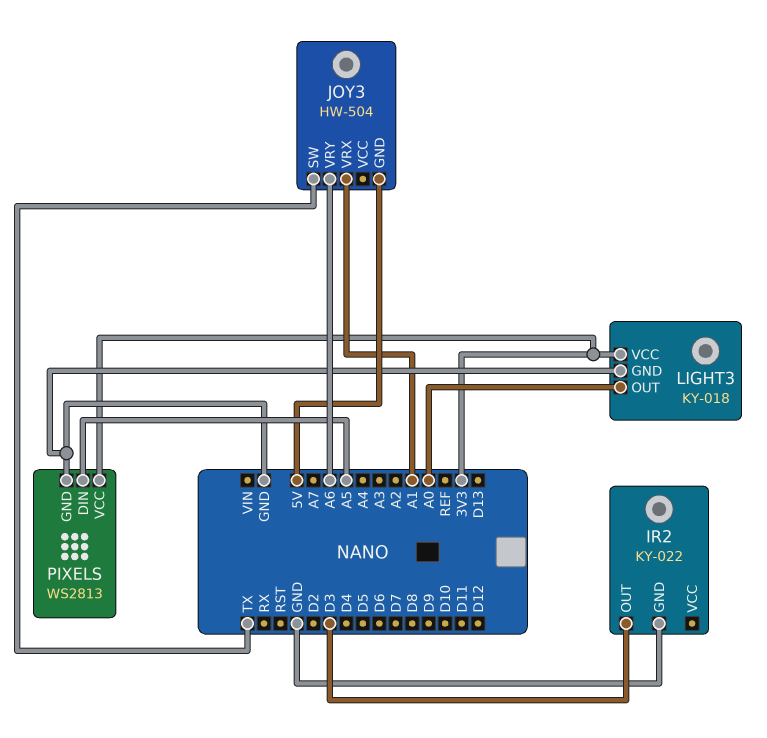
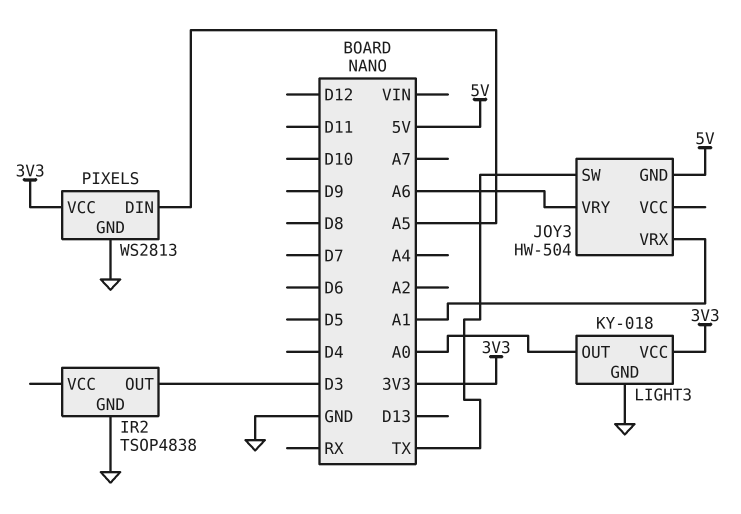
IR2: KY-022 -> TSOP4838

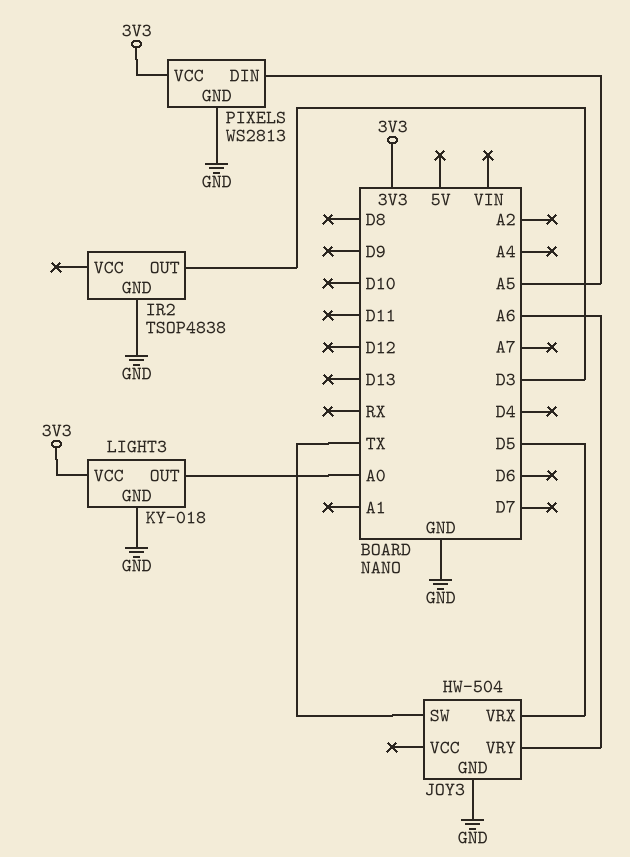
JOY3 pin GND: 5V -> GND
JOY3 pin VRX: A1 -> D5

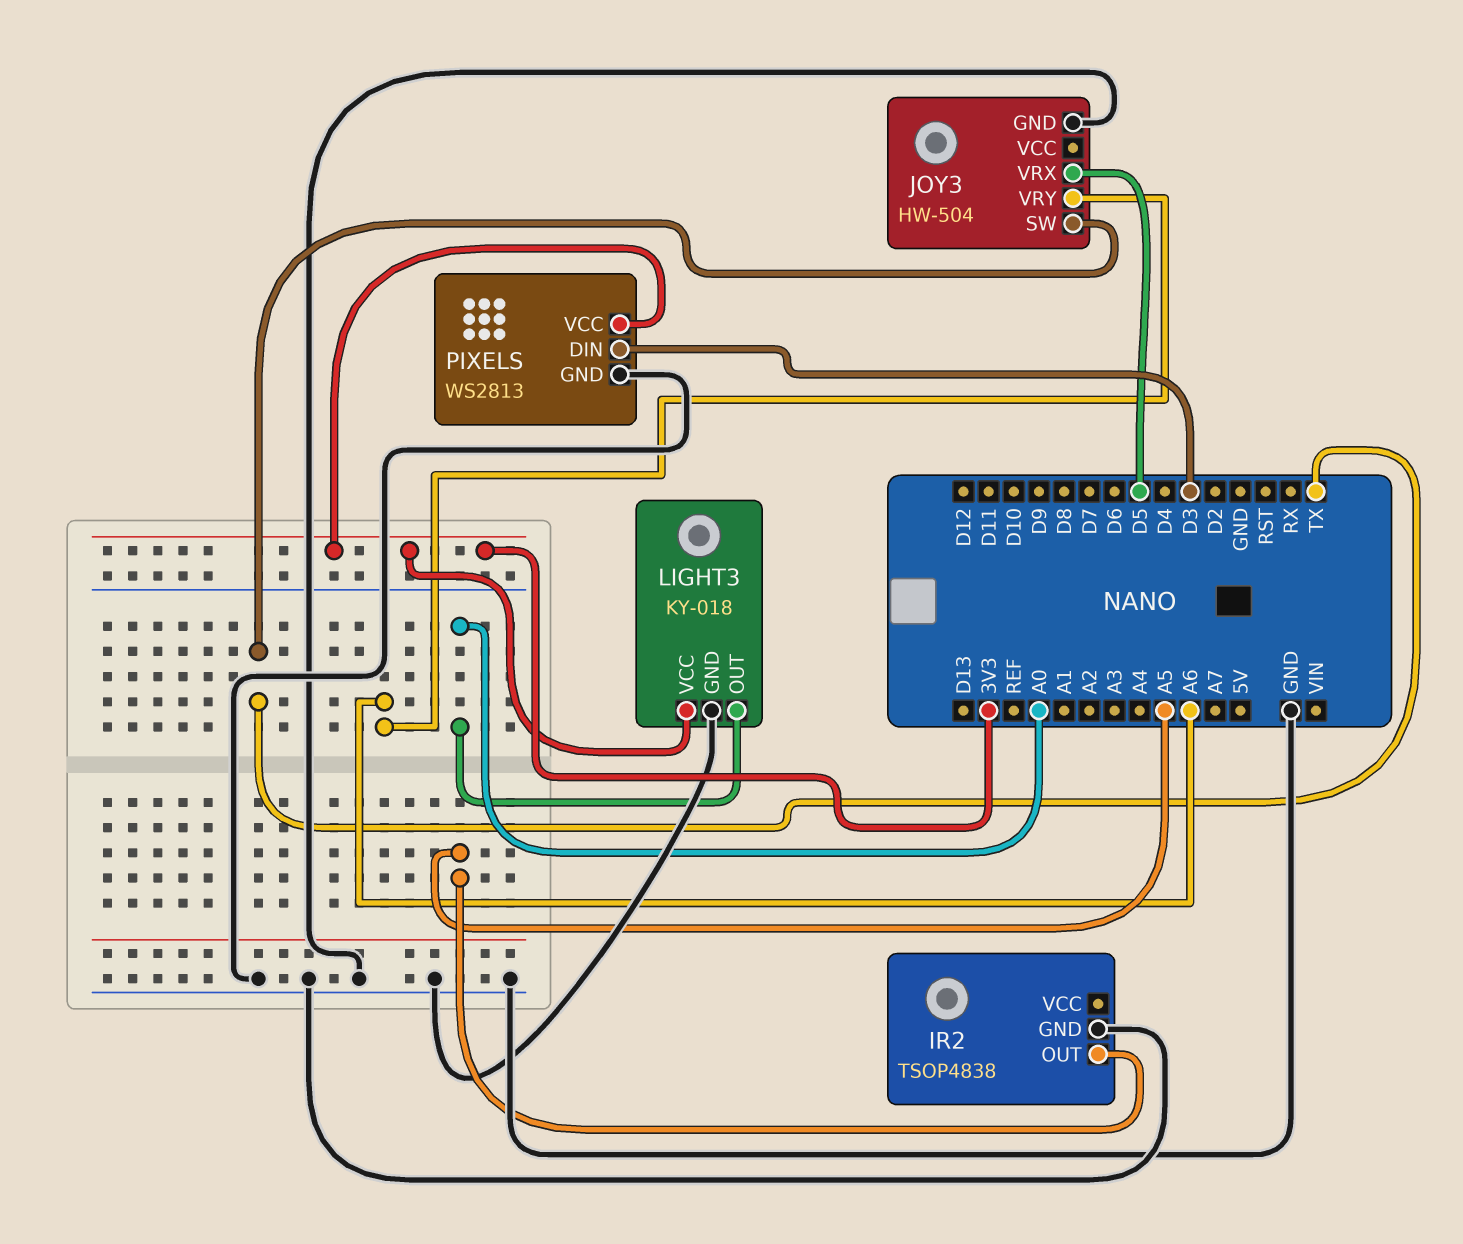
IR2 pin OUT: D3 -> A5
PIXELS pin DIN: A5 -> D3

